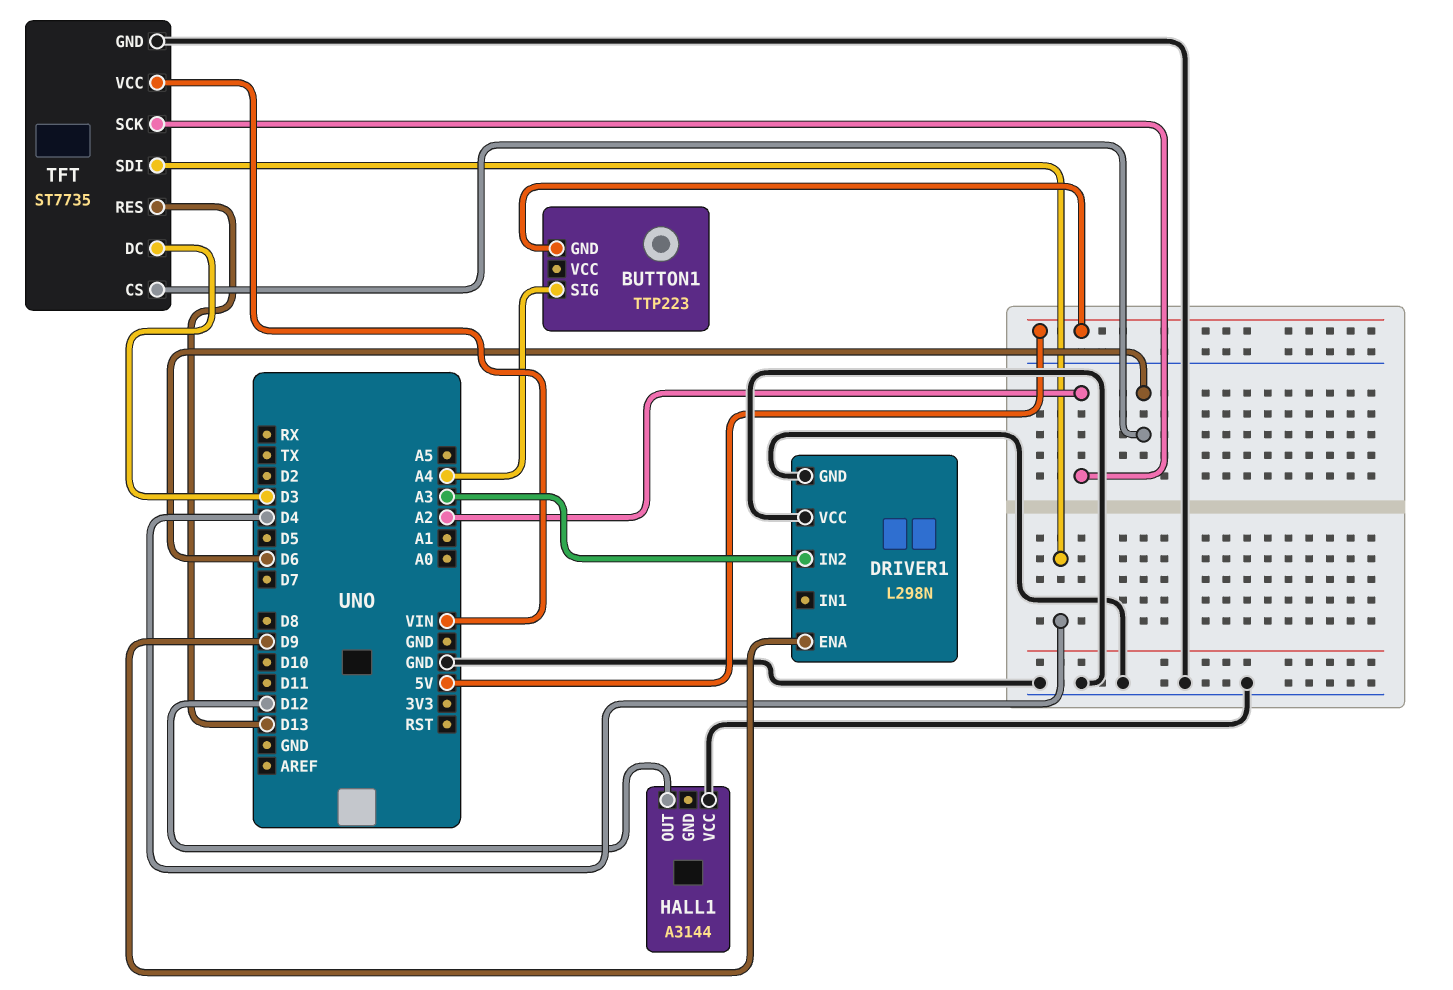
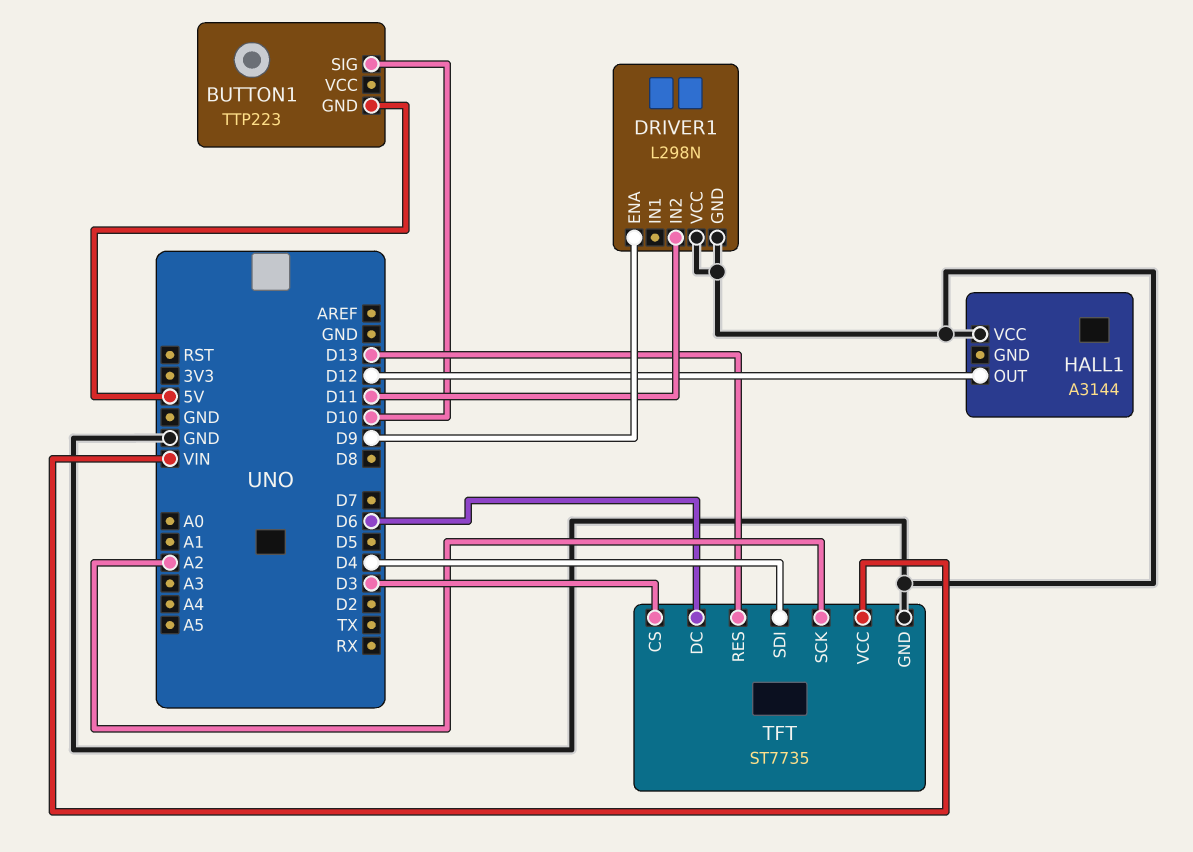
BUTTON1 pin SIG: A4 -> D10
DRIVER1 pin IN2: A3 -> D11
TFT pin CS: D6 -> D3
TFT pin DC: D3 -> D6

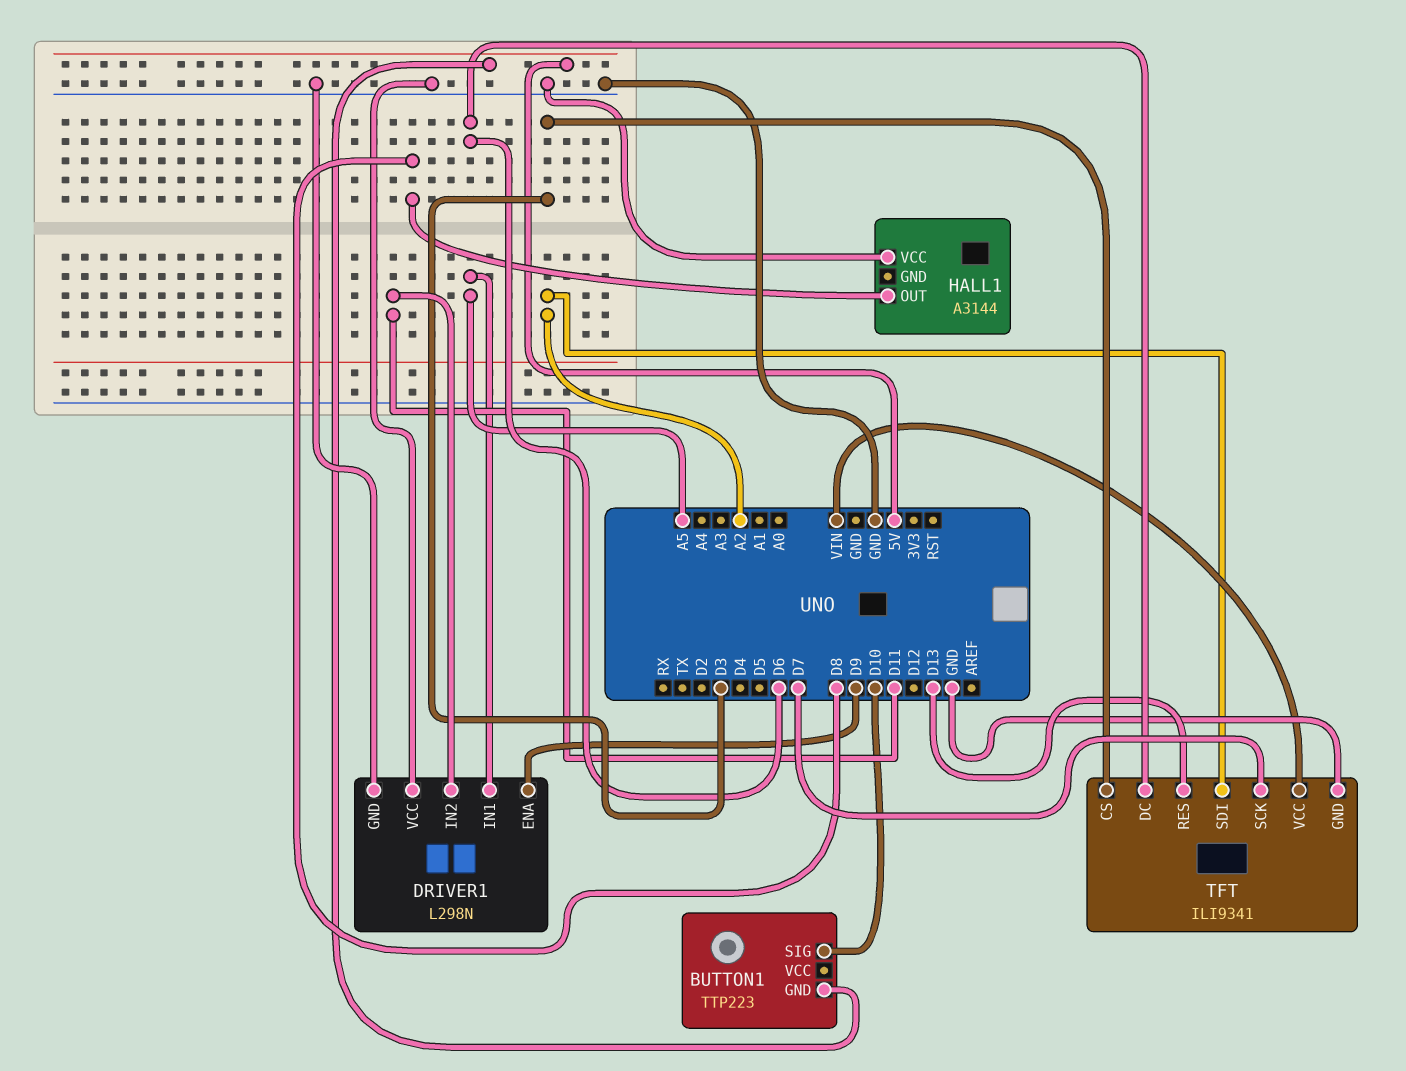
DRIVER1 pin IN1: none -> A5
HALL1 pin OUT: D12 -> D8
TFT: ST7735 -> ILI9341
TFT pin SCK: A2 -> D7
TFT pin SDI: D4 -> A2

